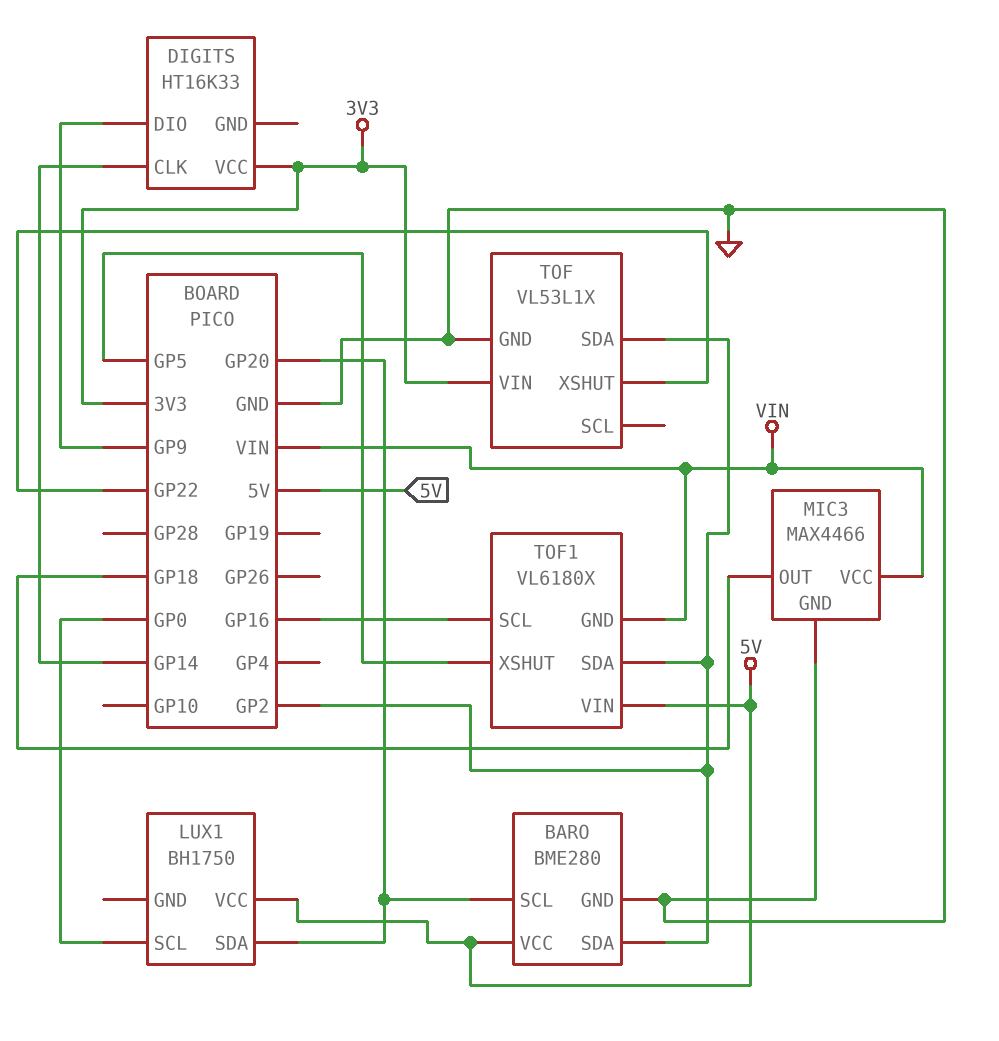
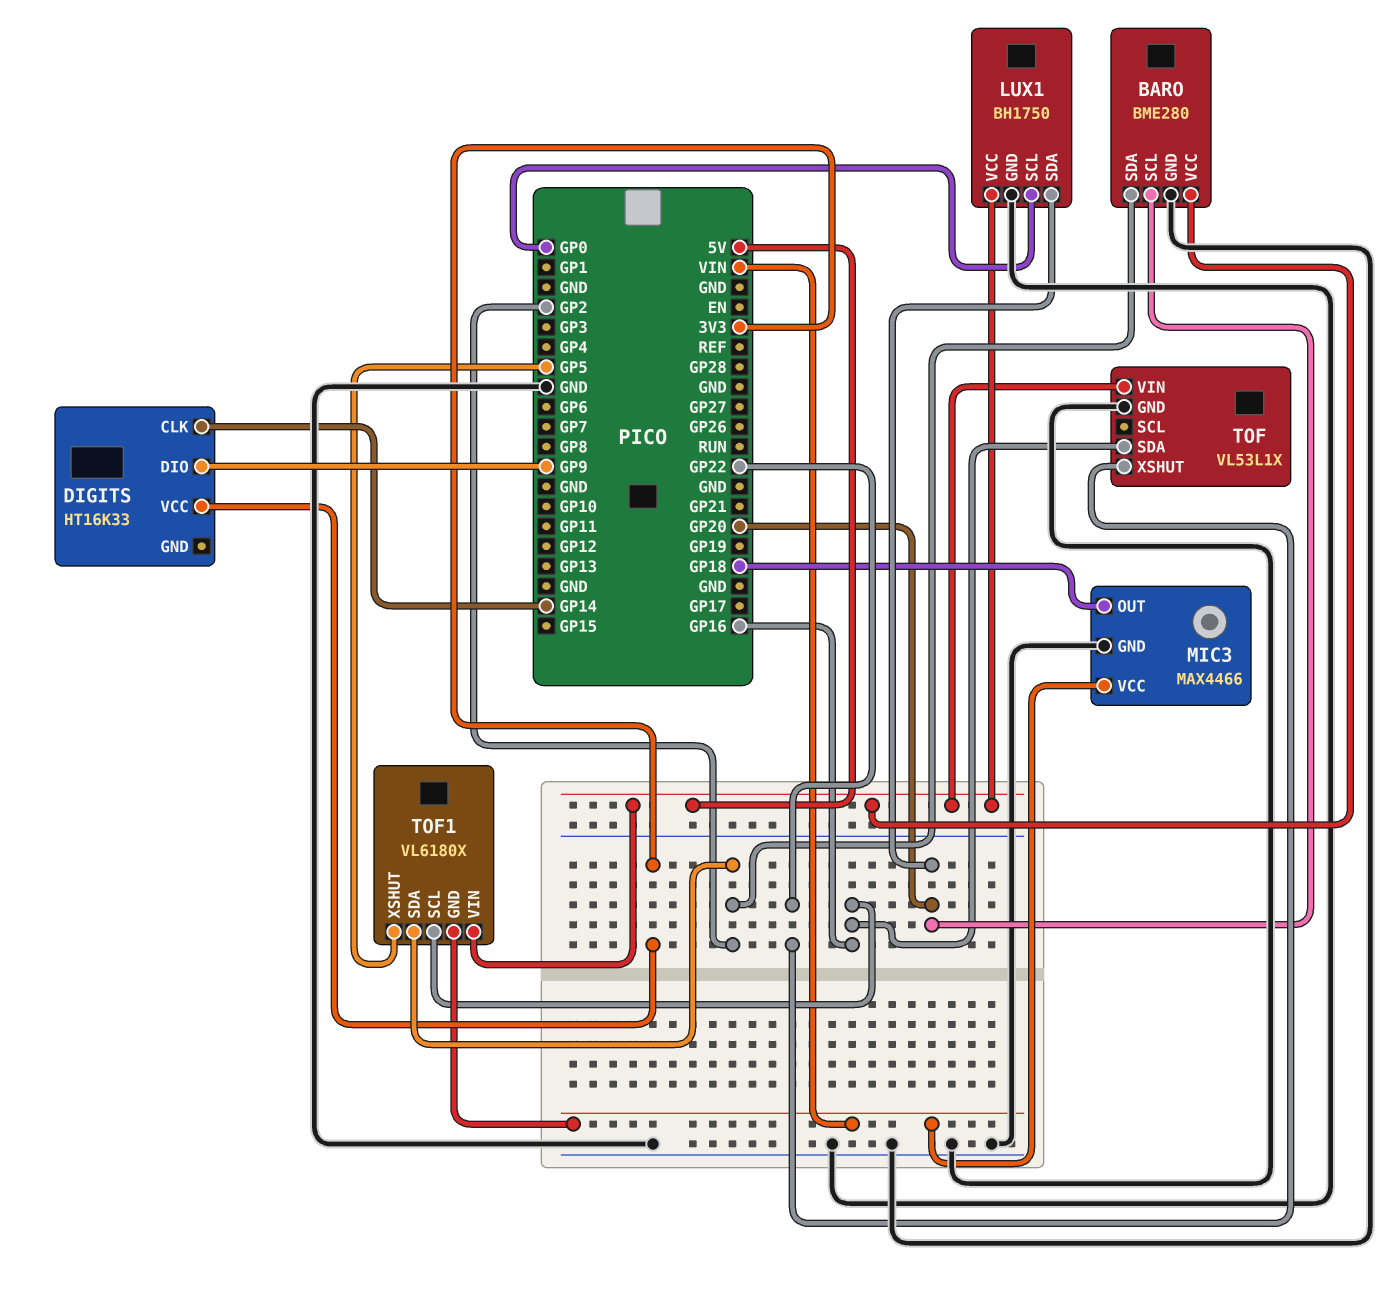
LUX1 pin GND: none -> GND
TOF pin SDA: GP2 -> GP16
TOF pin VIN: 3V3 -> 5V

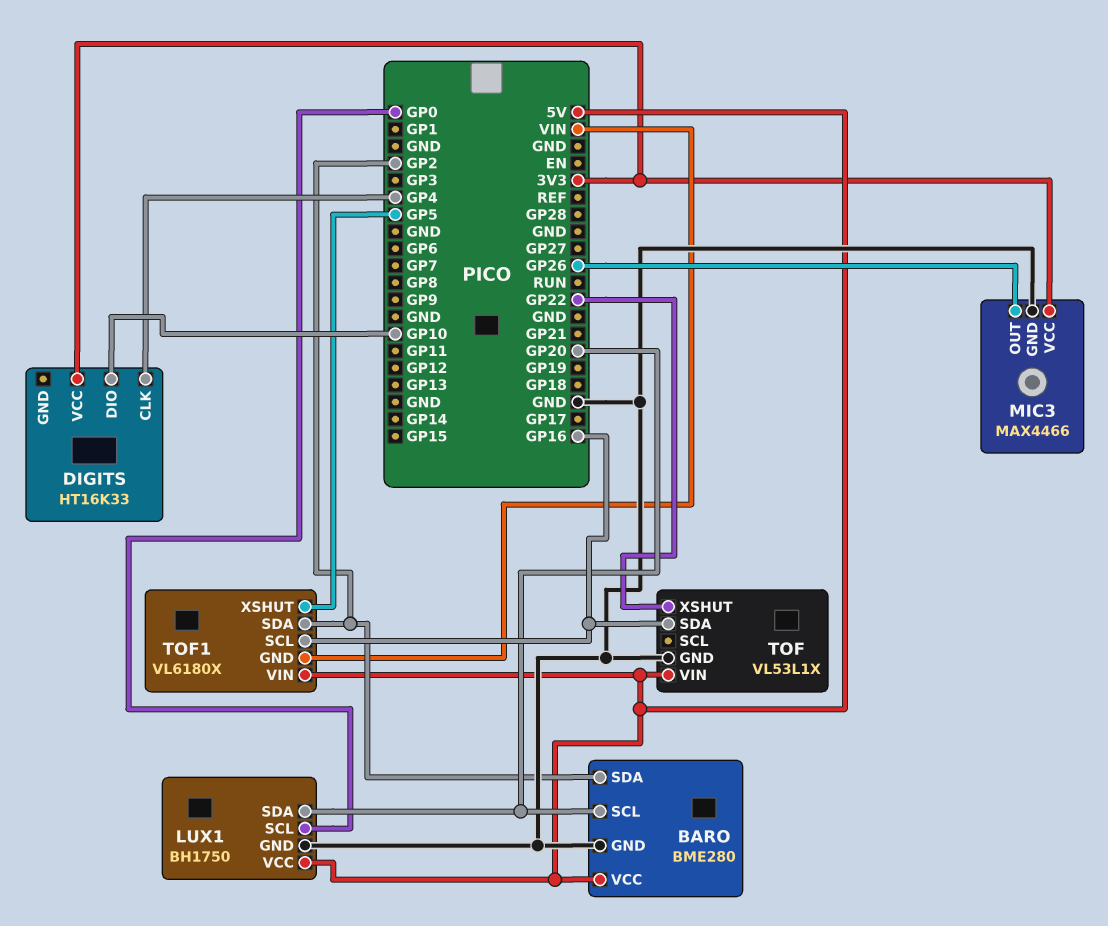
DIGITS pin CLK: GP14 -> GP4
DIGITS pin DIO: GP9 -> GP10
MIC3 pin OUT: GP18 -> GP26
MIC3 pin VCC: VIN -> 3V3

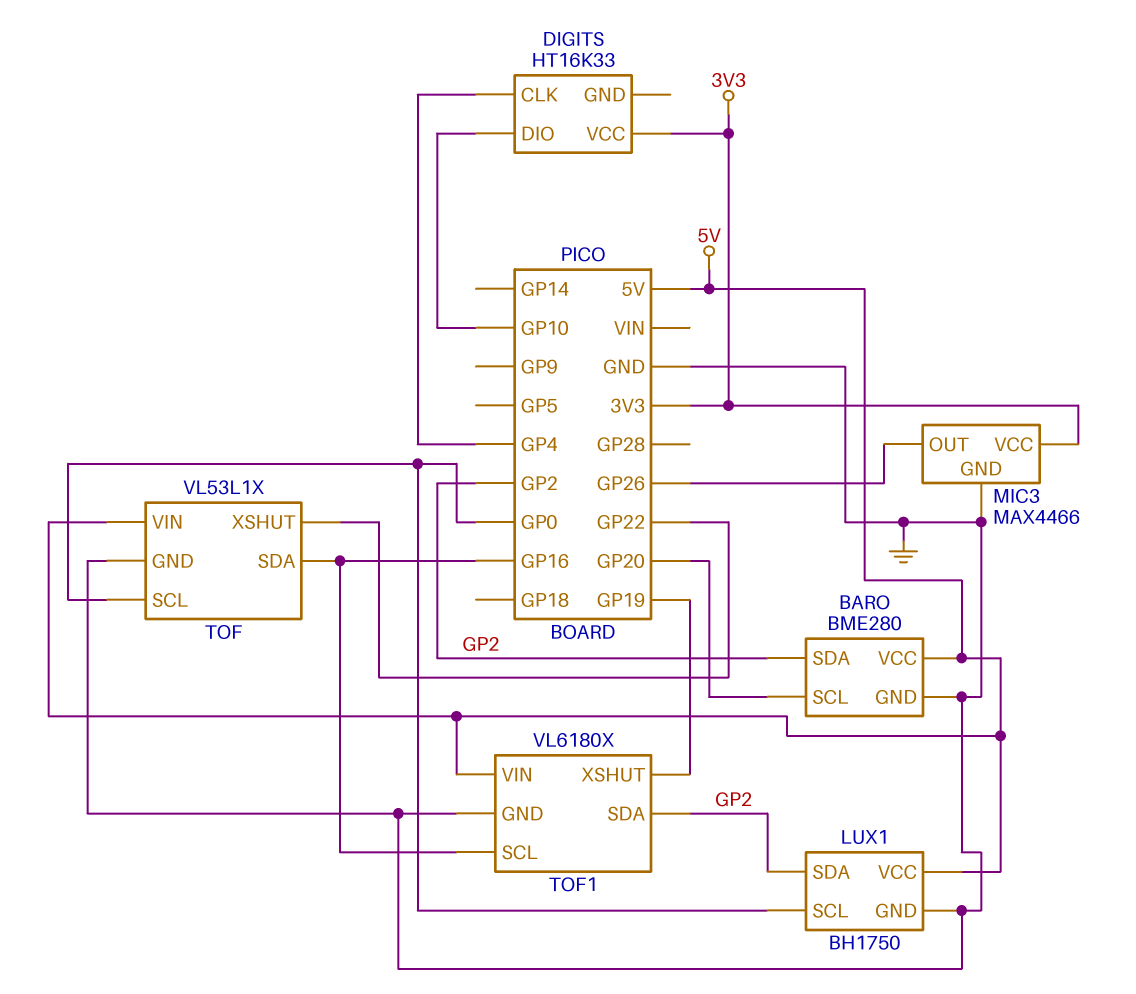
LUX1 pin SDA: GP20 -> GP2
TOF pin SCL: none -> GP0
TOF1 pin GND: VIN -> GND
TOF1 pin XSHUT: GP5 -> GP19

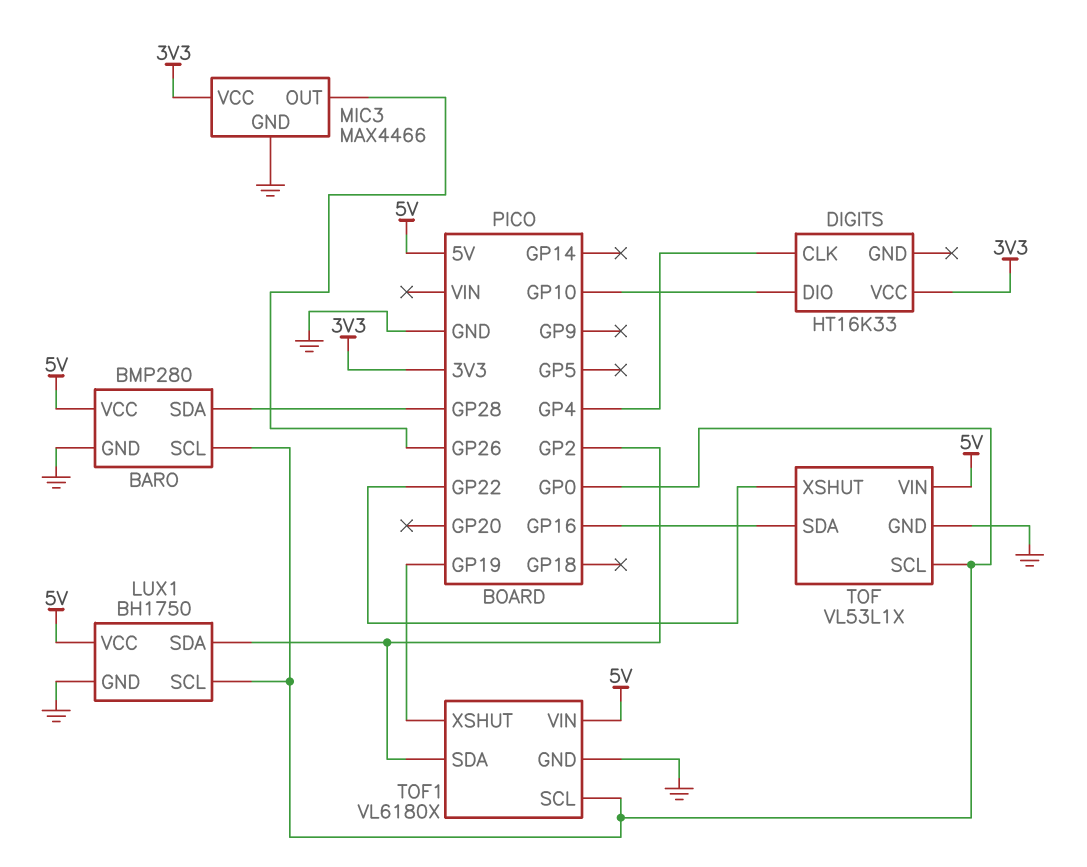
BARO: BME280 -> BMP280
BARO pin SCL: GP20 -> GP0
BARO pin SDA: GP2 -> GP28
TOF1 pin SCL: GP16 -> GP0

